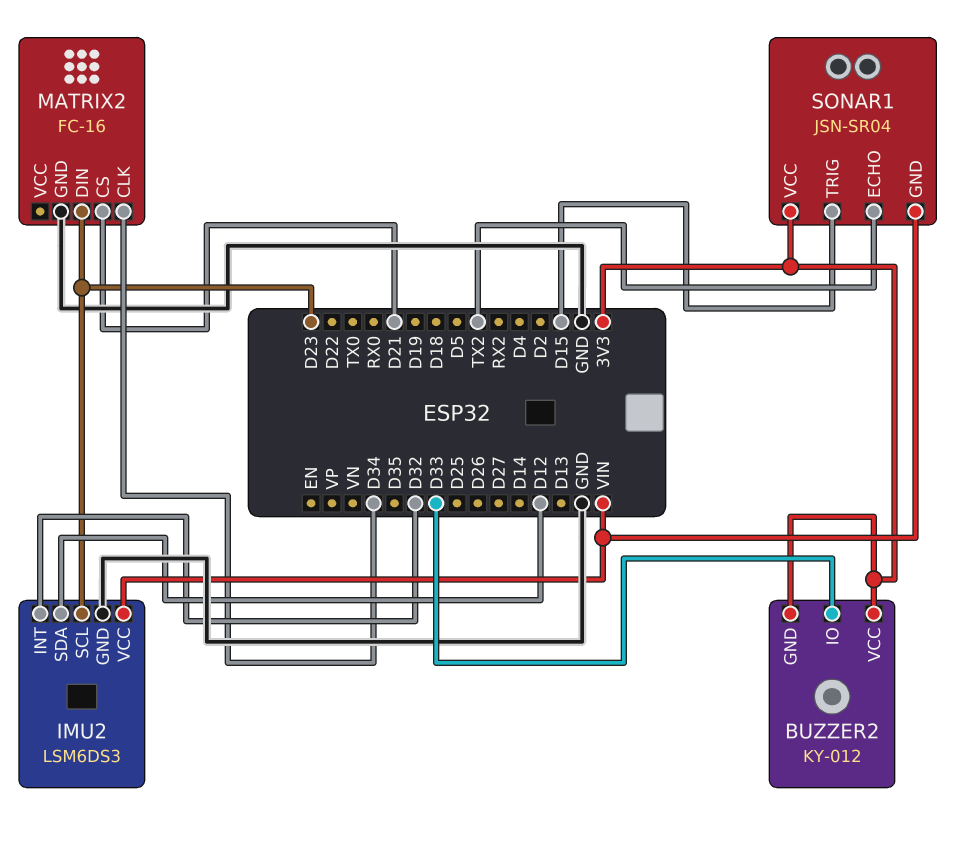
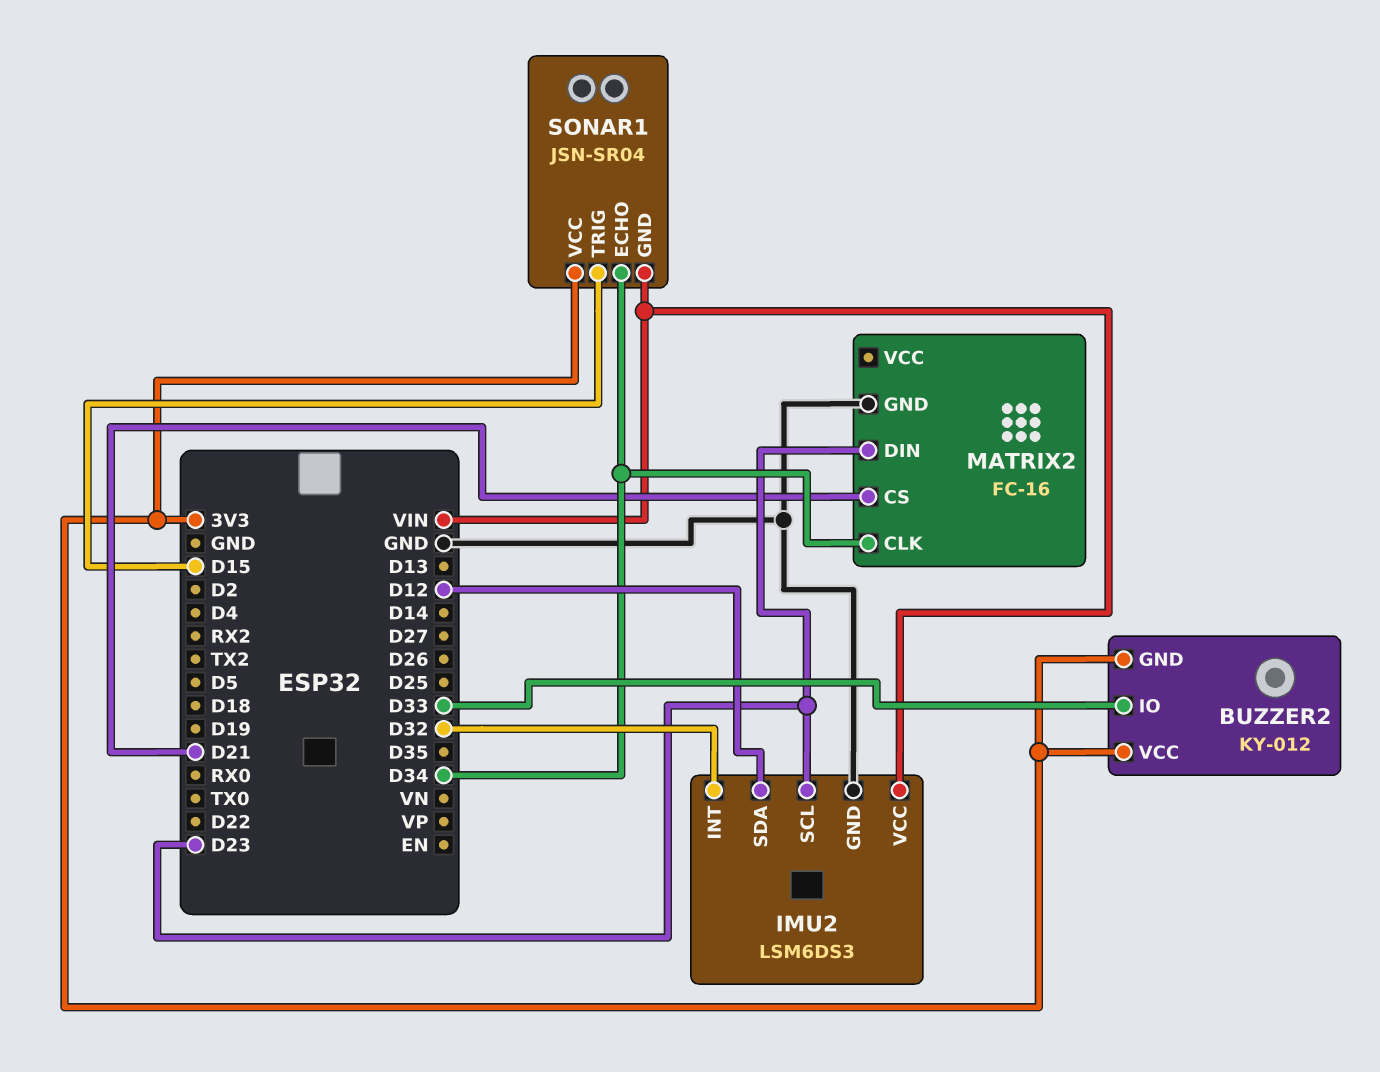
SONAR1 pin ECHO: TX2 -> D34

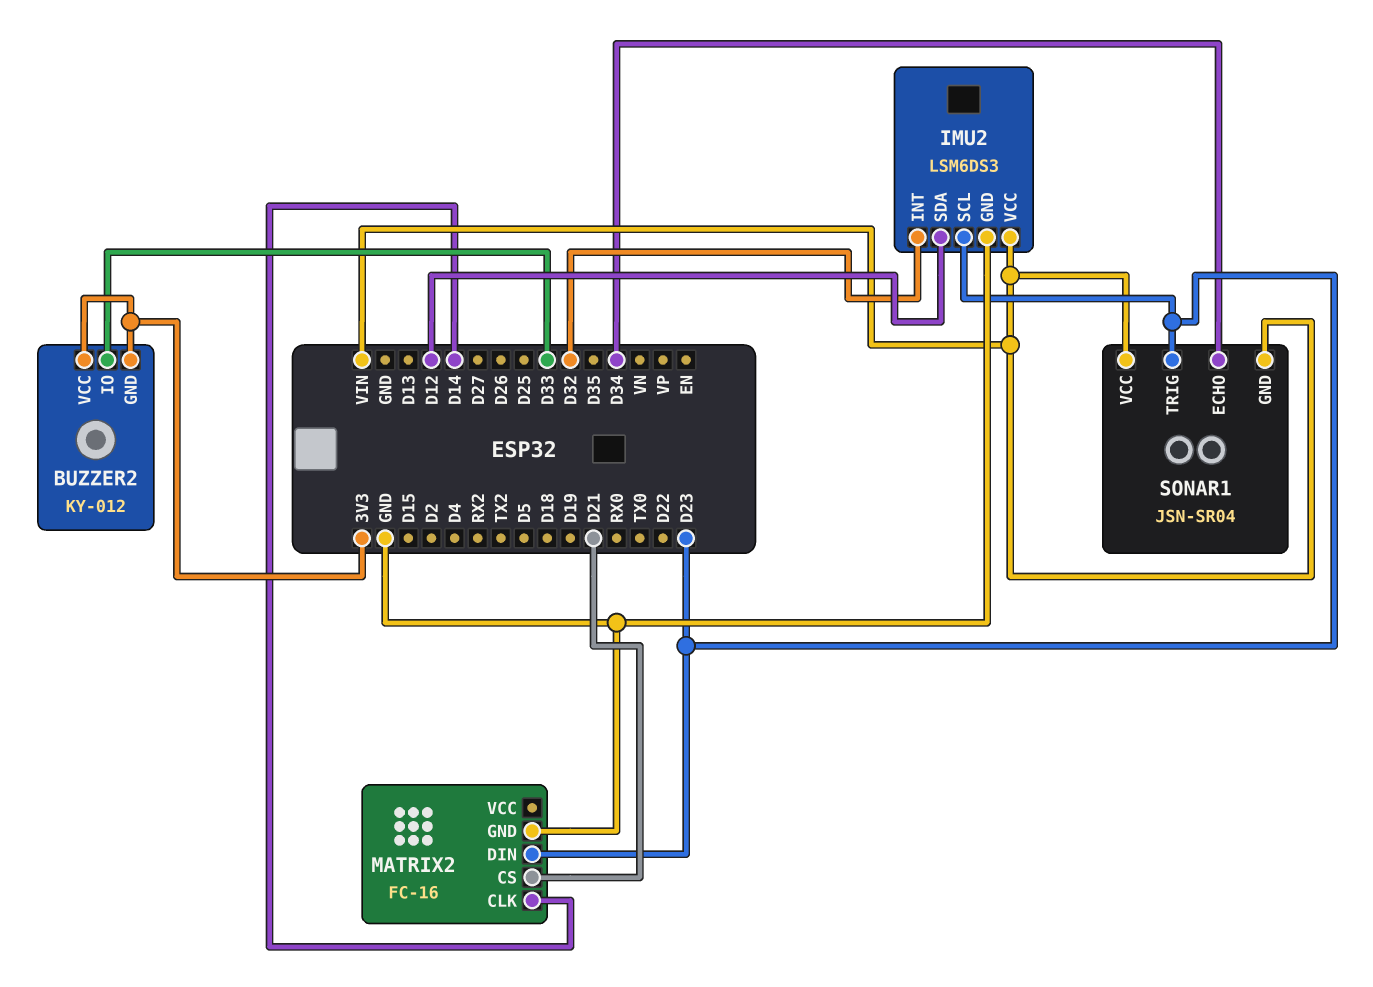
MATRIX2 pin CLK: D34 -> D14
SONAR1 pin TRIG: D15 -> D23
SONAR1 pin VCC: 3V3 -> VIN

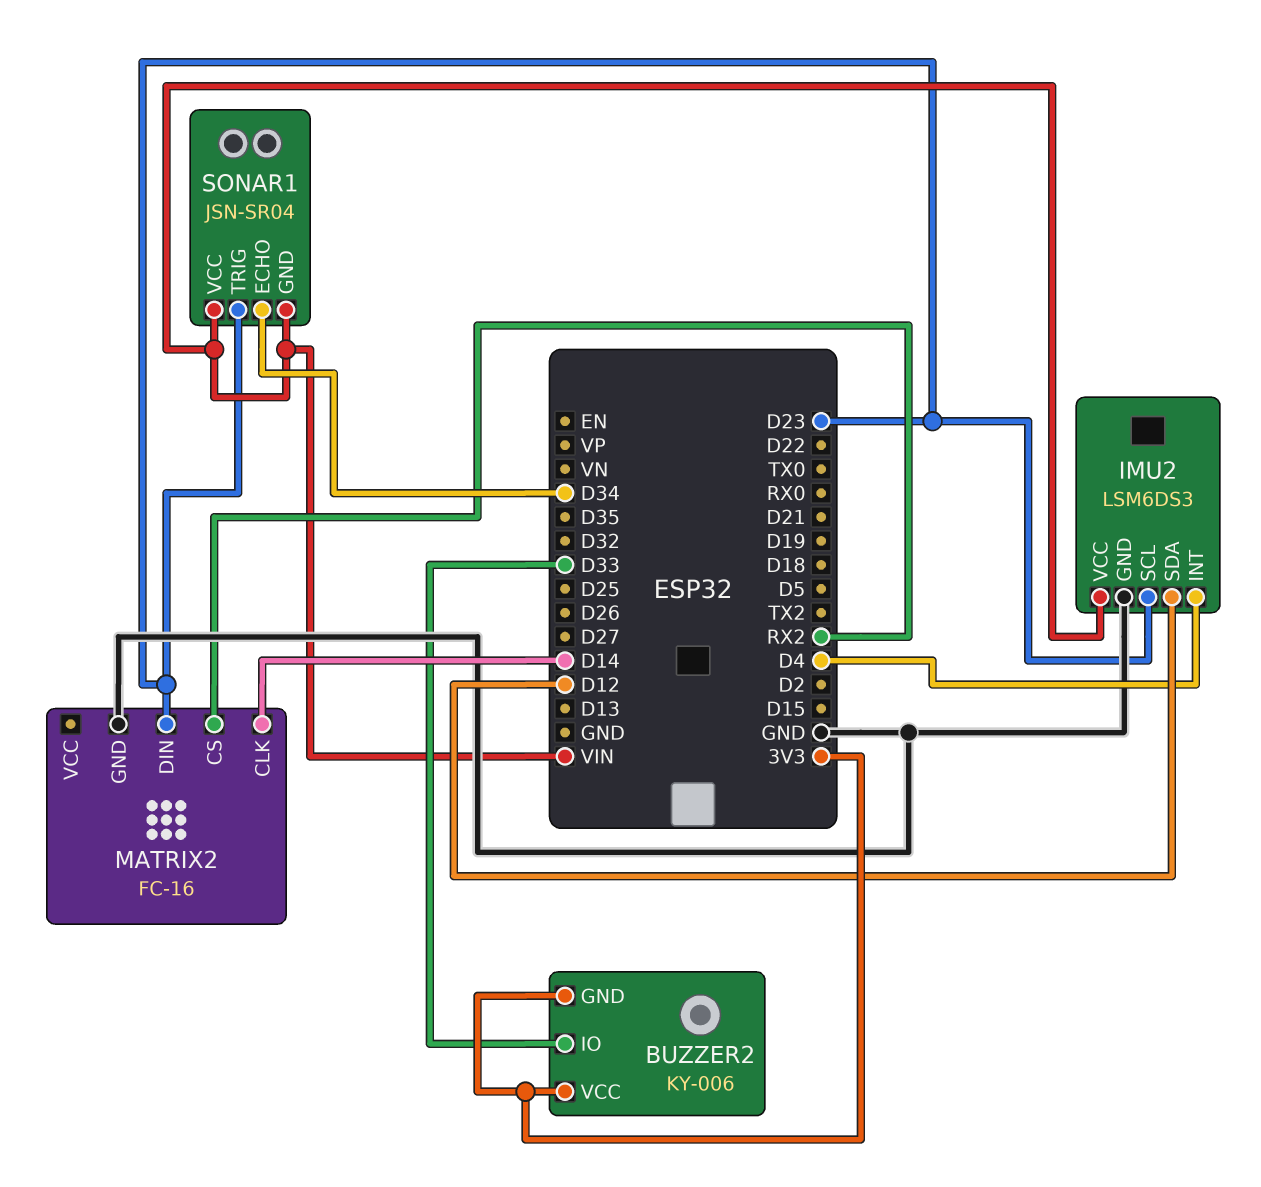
BUZZER2: KY-012 -> KY-006
IMU2 pin INT: D32 -> D4
MATRIX2 pin CS: D21 -> RX2

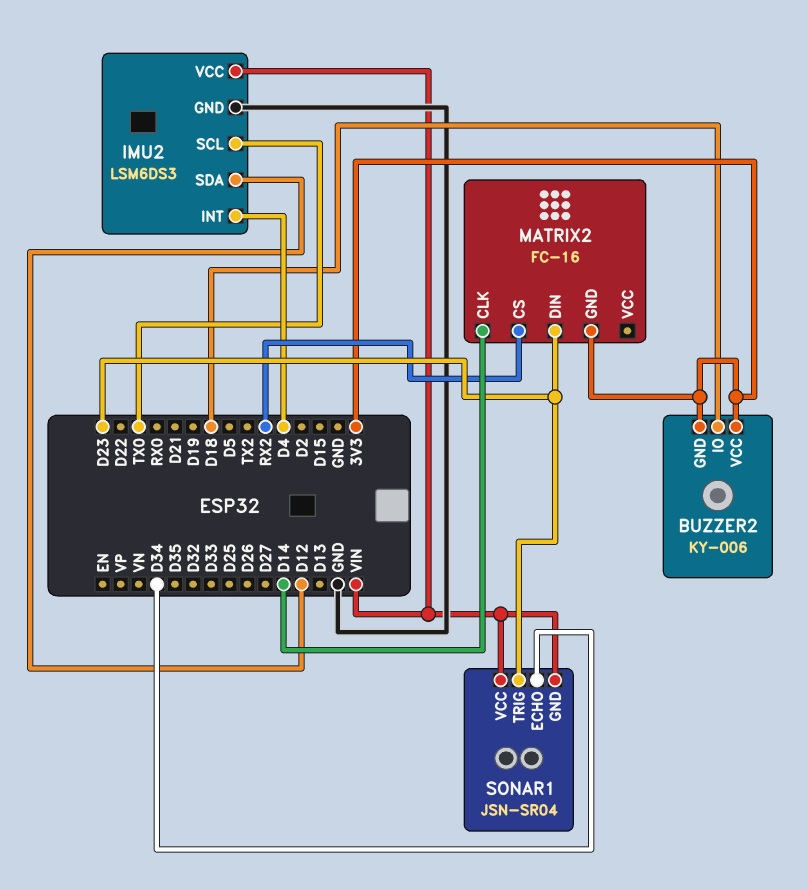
BUZZER2 pin IO: D33 -> D18
IMU2 pin SCL: D23 -> TX0
MATRIX2 pin GND: GND -> 3V3

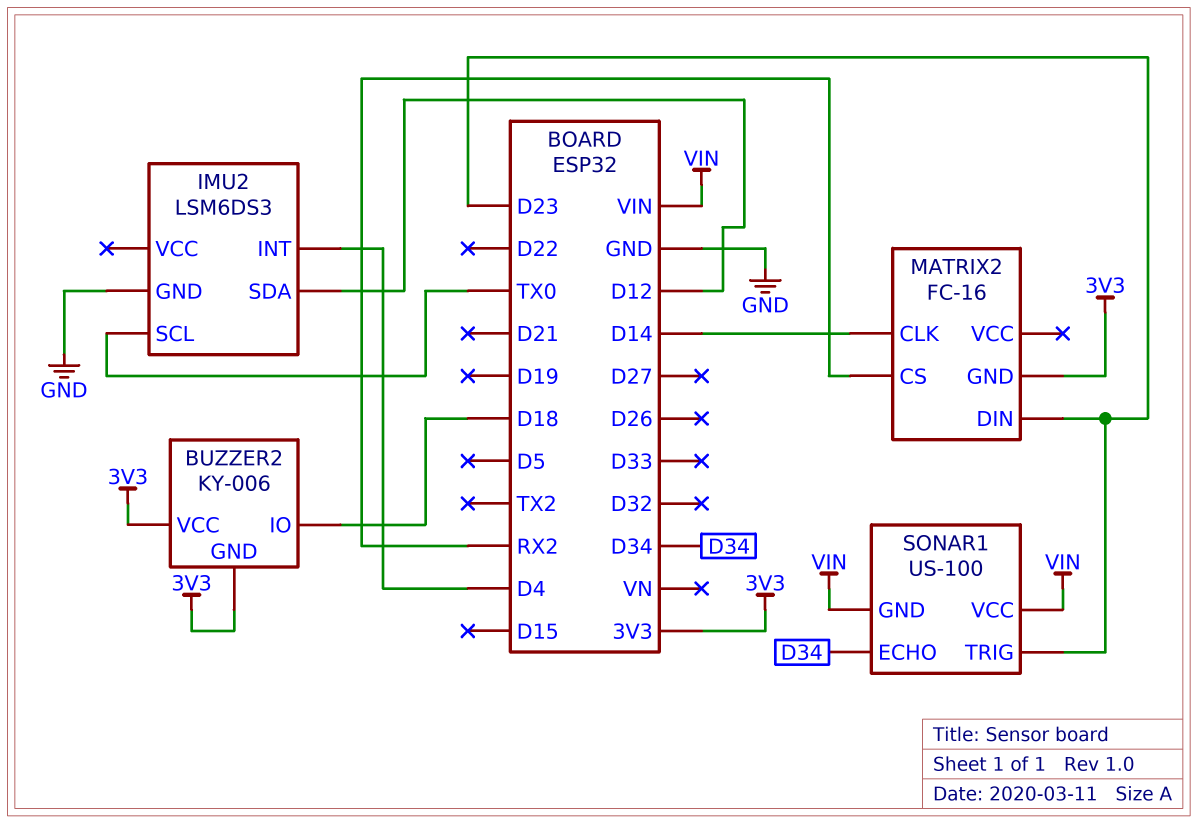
IMU2 pin VCC: VIN -> none
SONAR1: JSN-SR04 -> US-100

